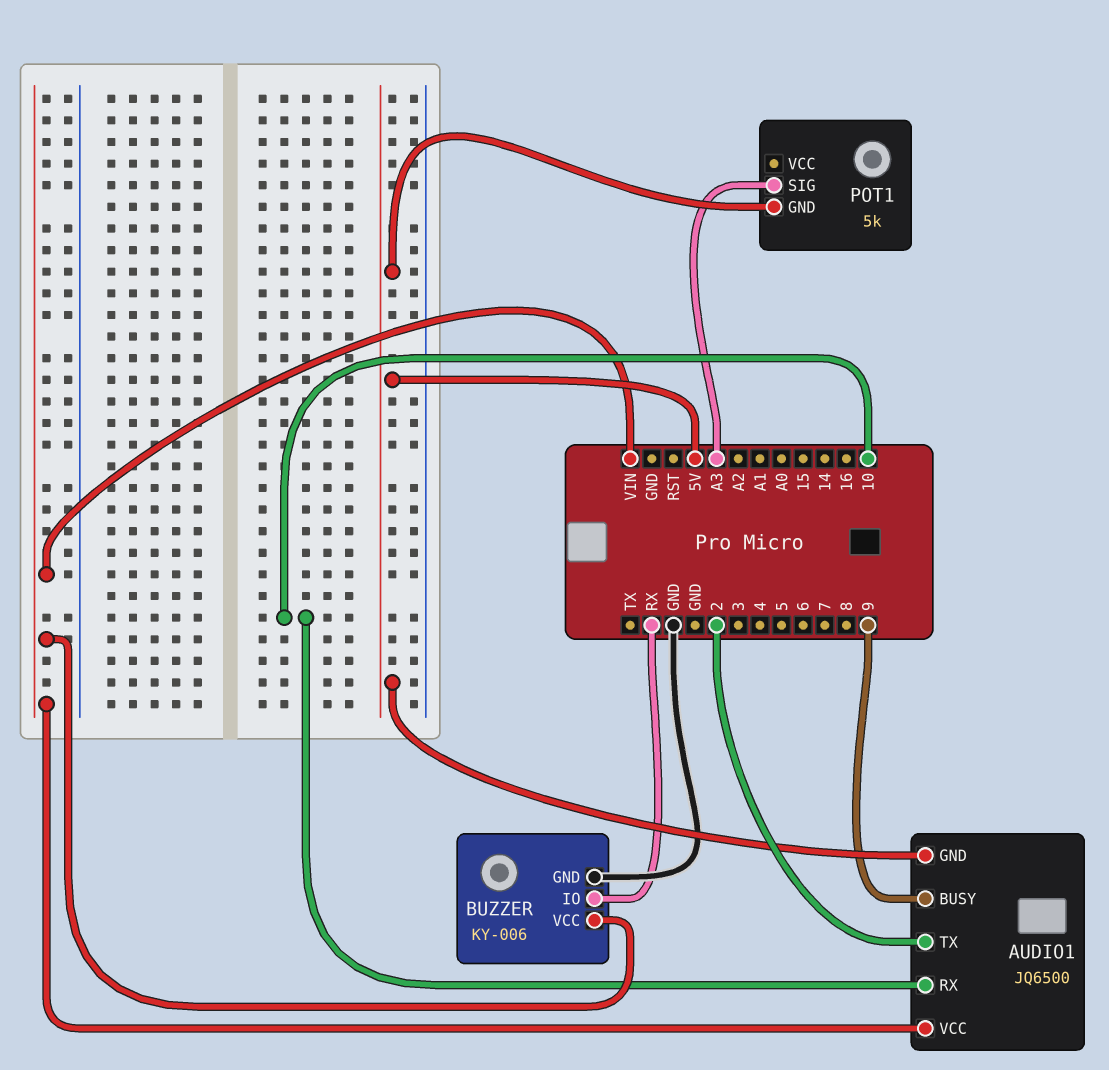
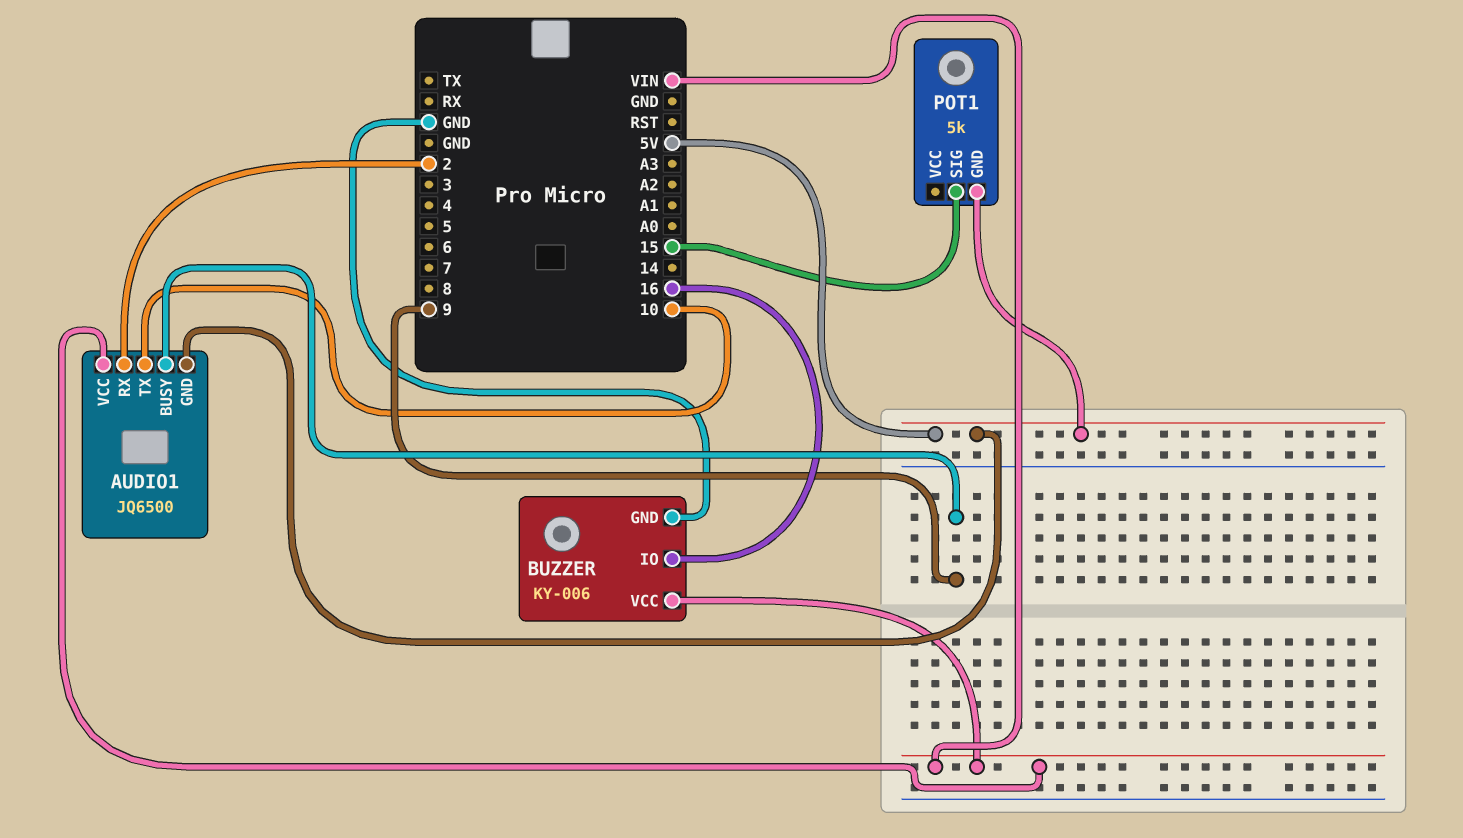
AUDIO1 pin RX: 10 -> 2
AUDIO1 pin TX: 2 -> 10
BUZZER pin IO: RX -> 16
POT1 pin SIG: A3 -> 15

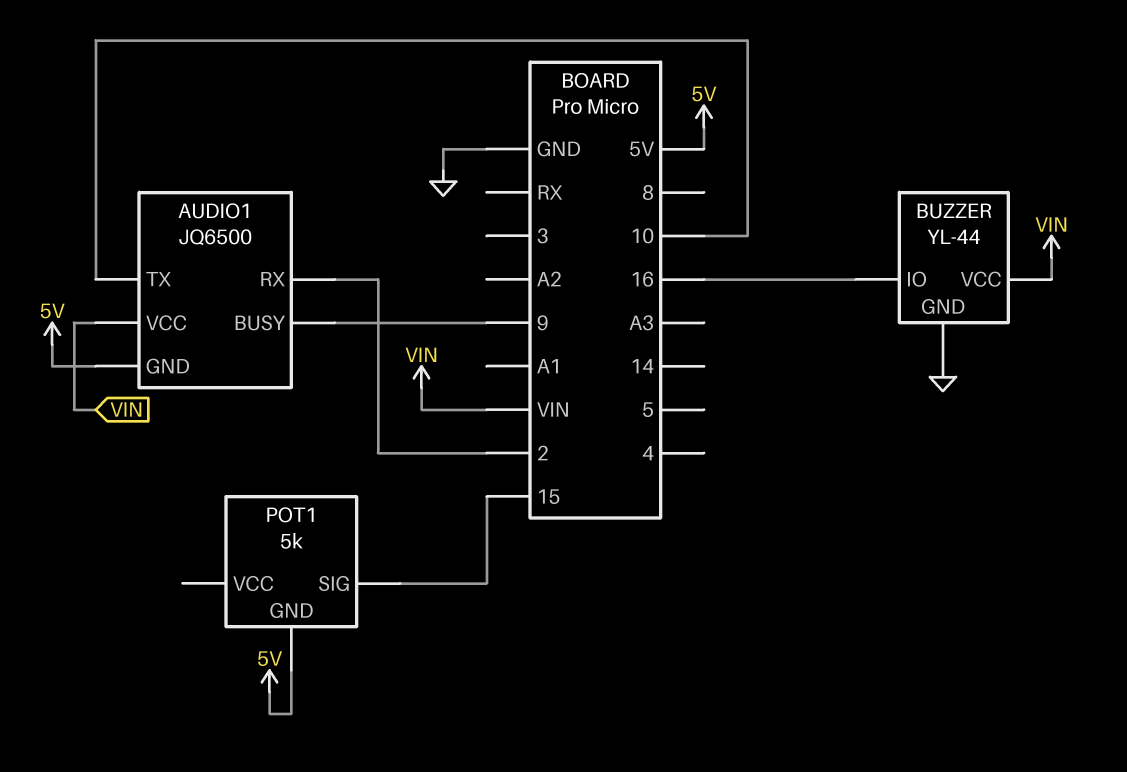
BUZZER: KY-006 -> YL-44

